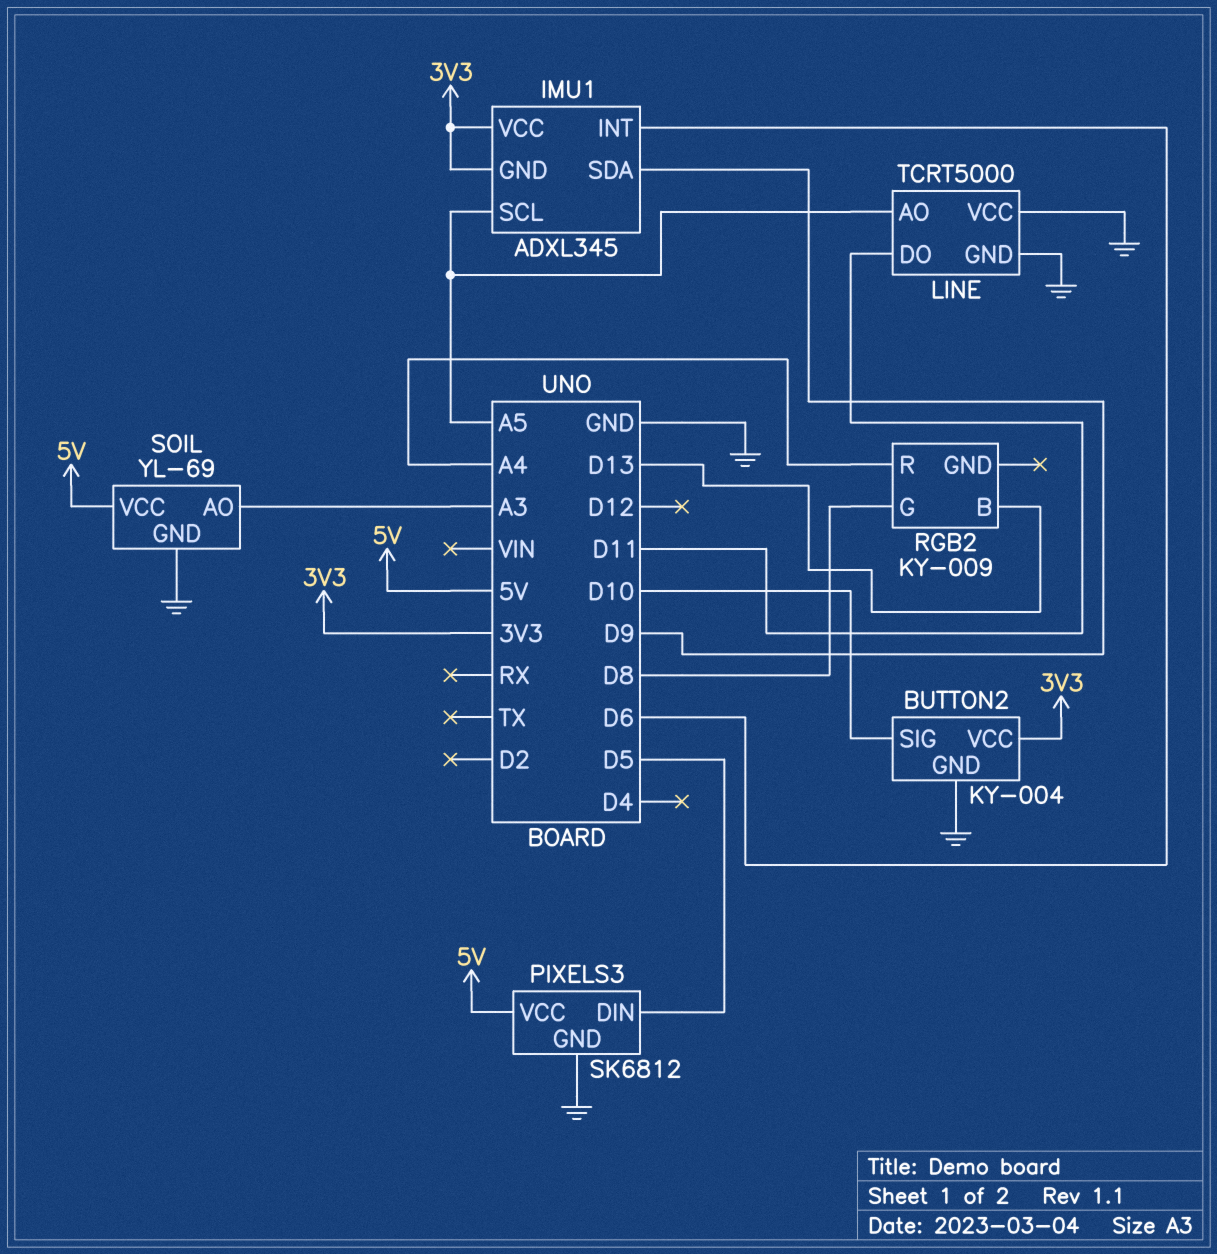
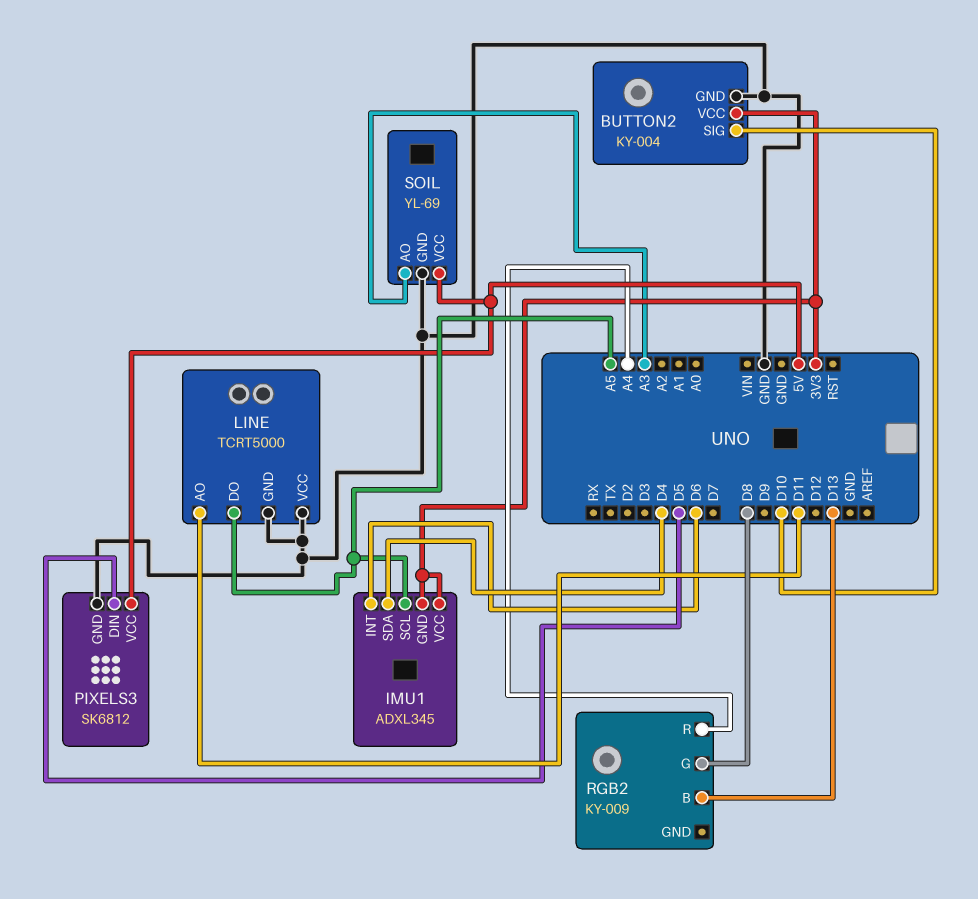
IMU1 pin SDA: D9 -> D4
LINE pin AO: A5 -> D11
LINE pin DO: D11 -> A5

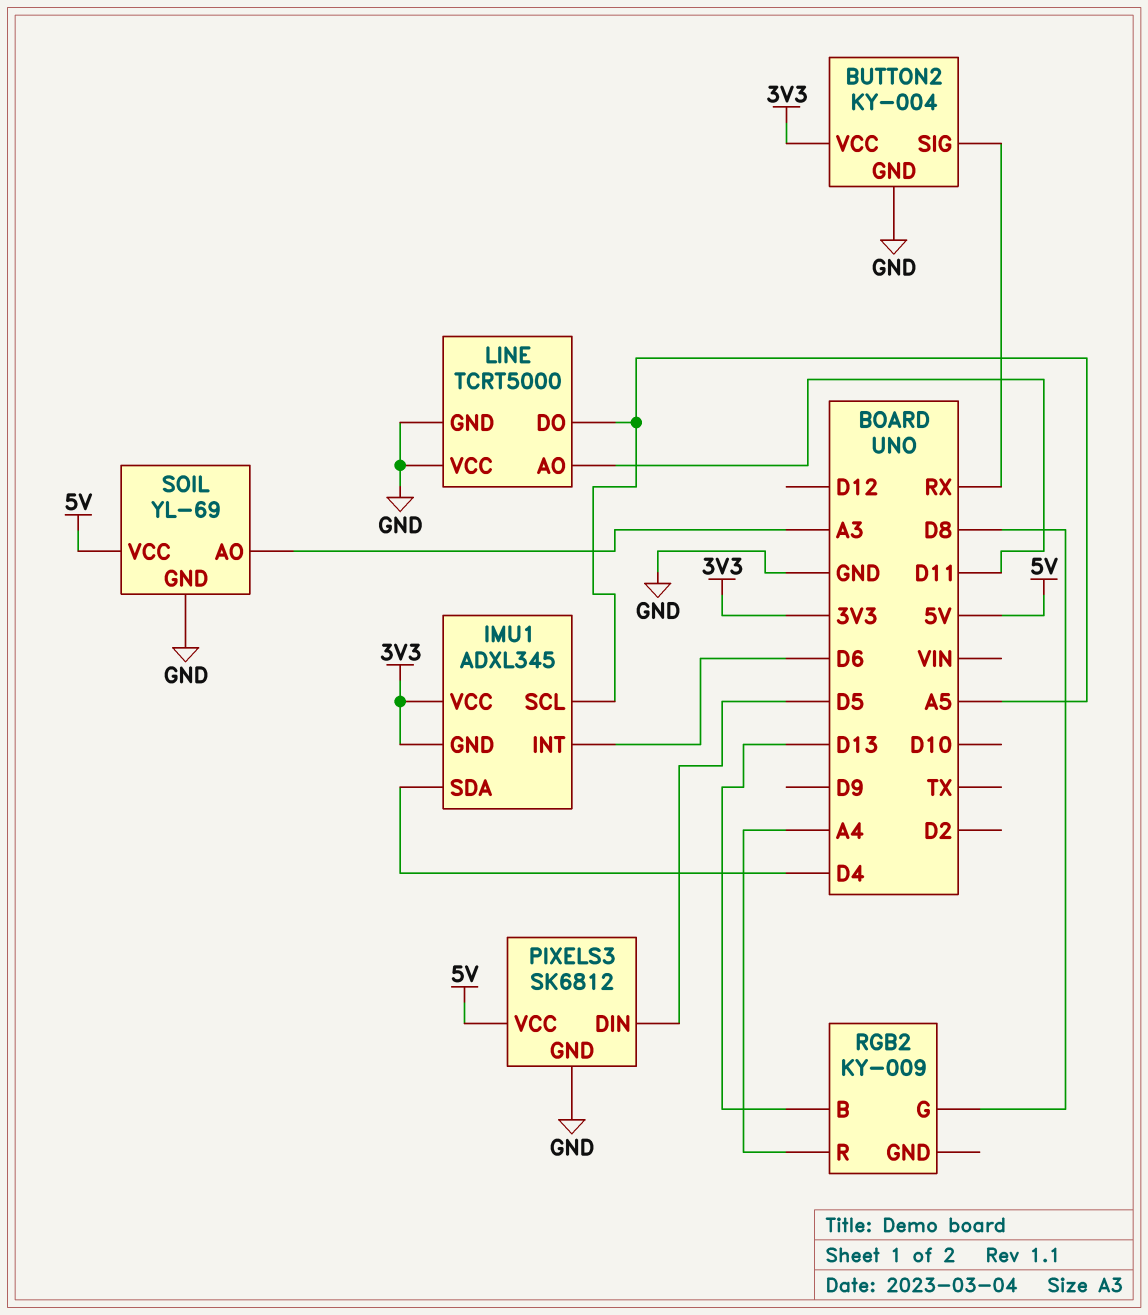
BUTTON2 pin SIG: D10 -> RX

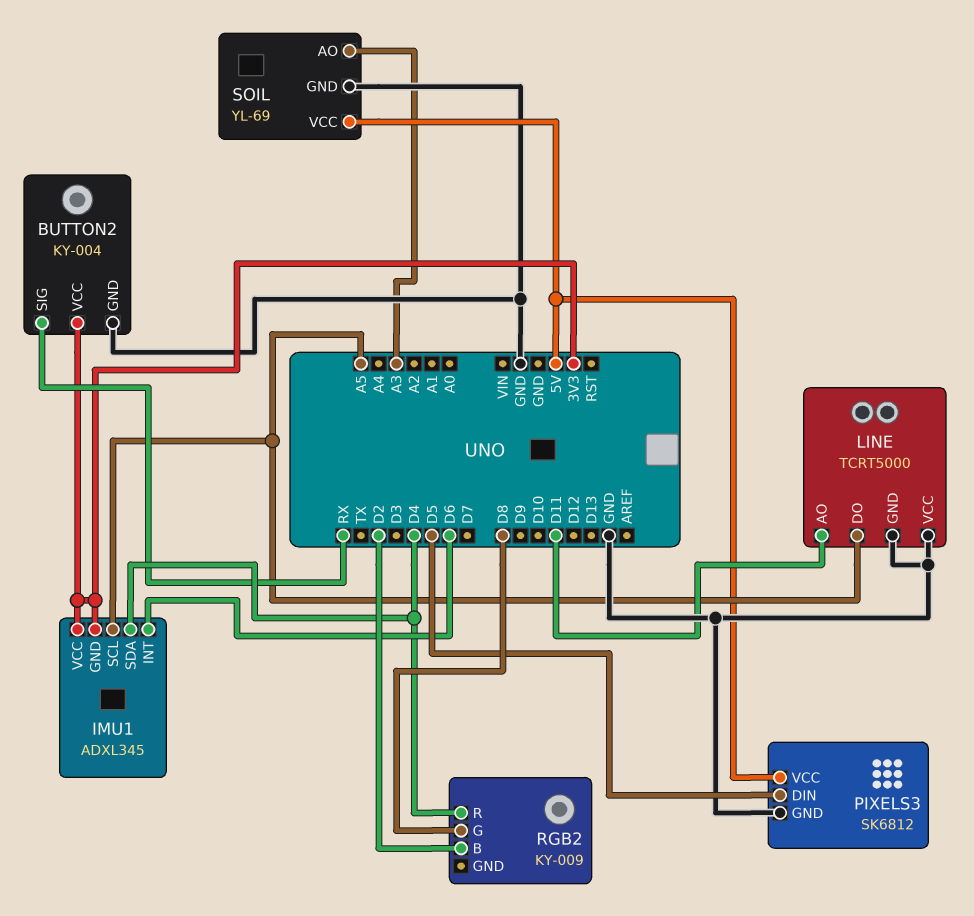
RGB2 pin B: D13 -> D2
RGB2 pin R: A4 -> D4

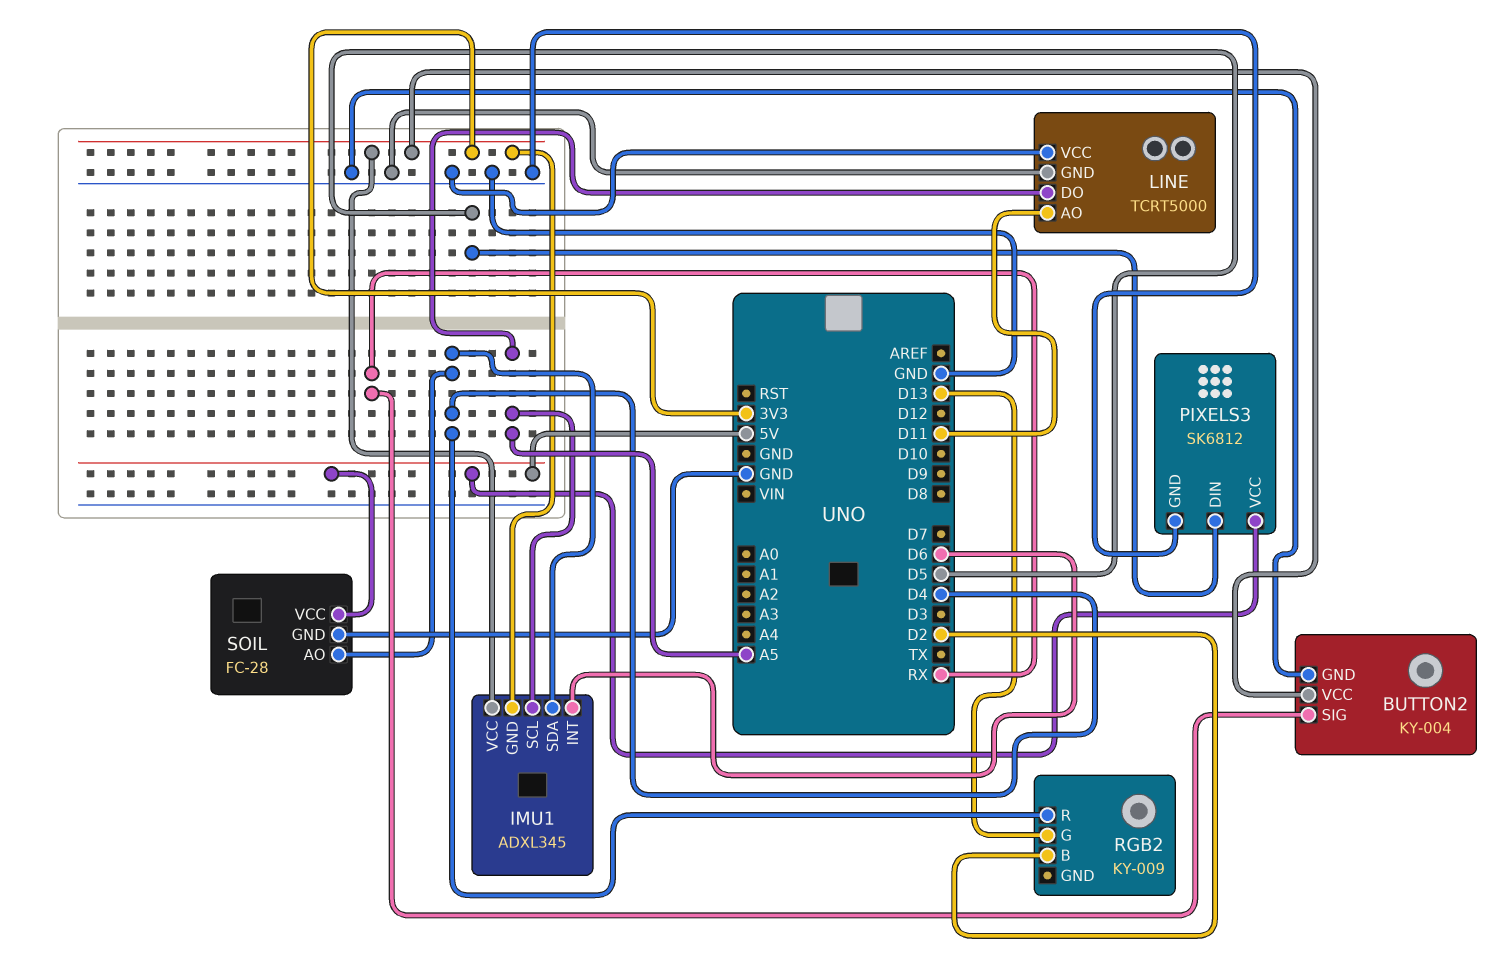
RGB2 pin G: D8 -> D13
SOIL: YL-69 -> FC-28
SOIL pin AO: A3 -> D4

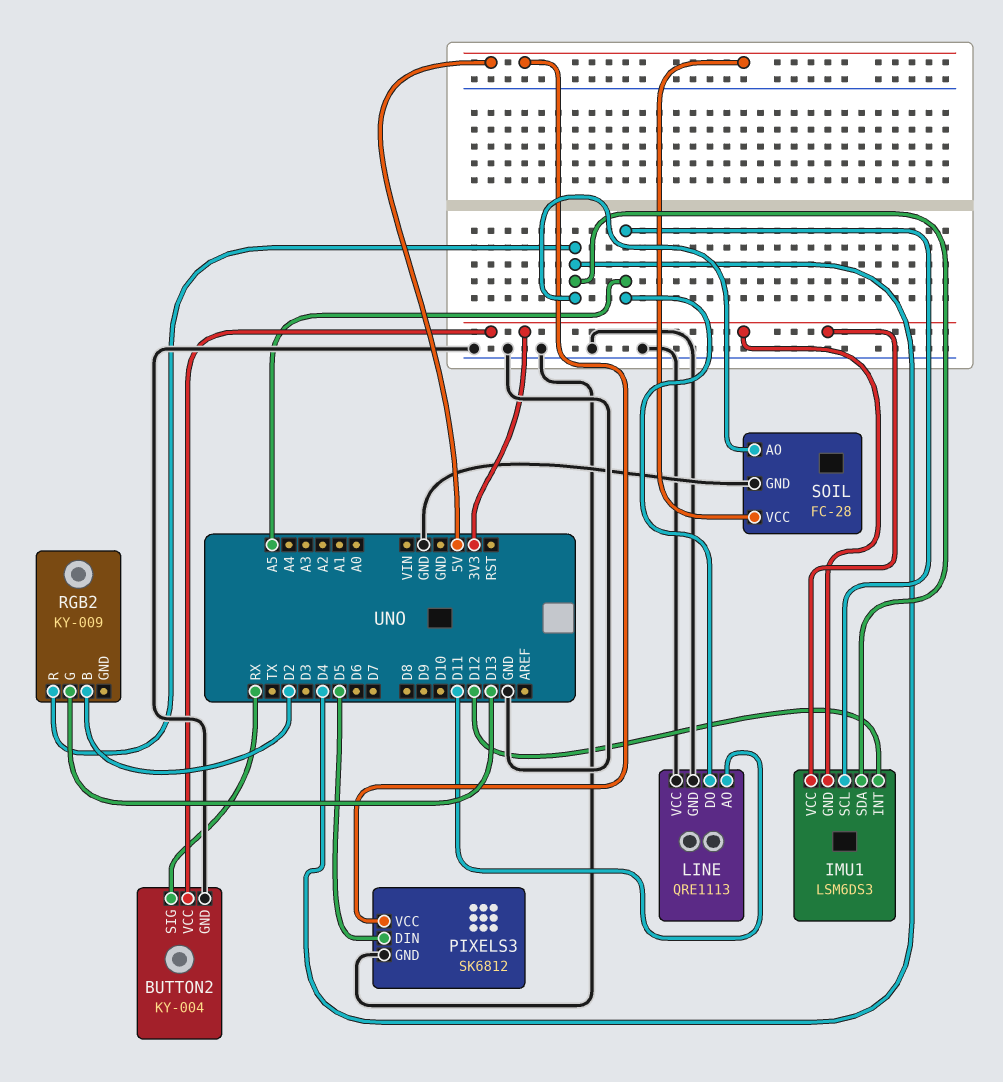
IMU1: ADXL345 -> LSM6DS3
IMU1 pin INT: D6 -> D12
LINE: TCRT5000 -> QRE1113

